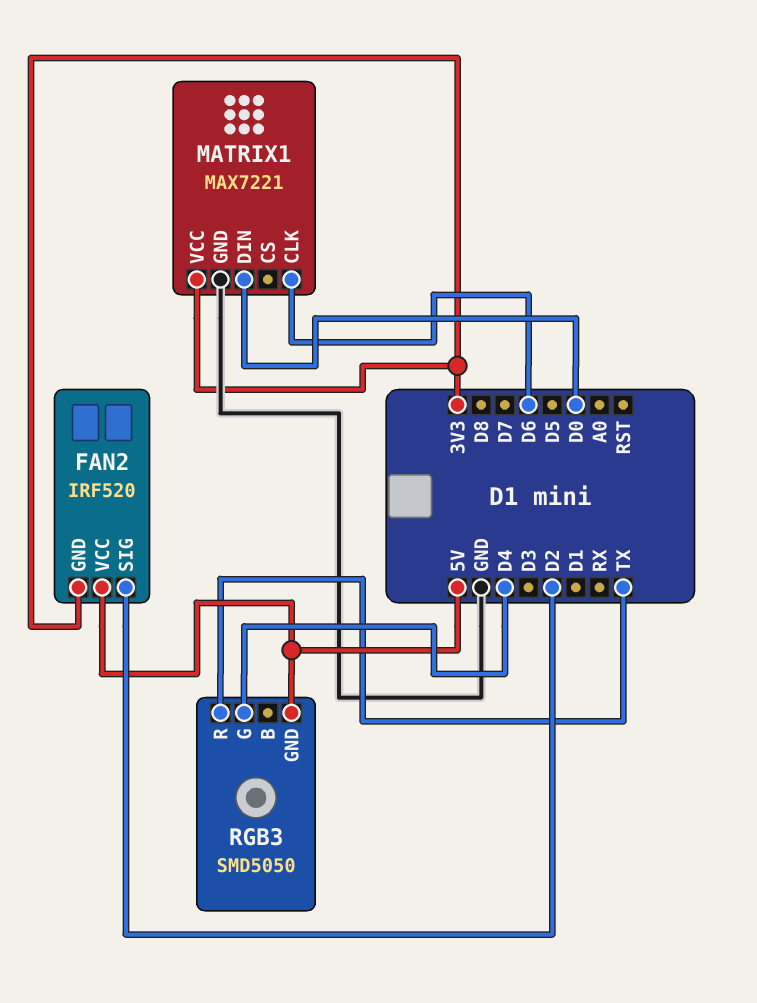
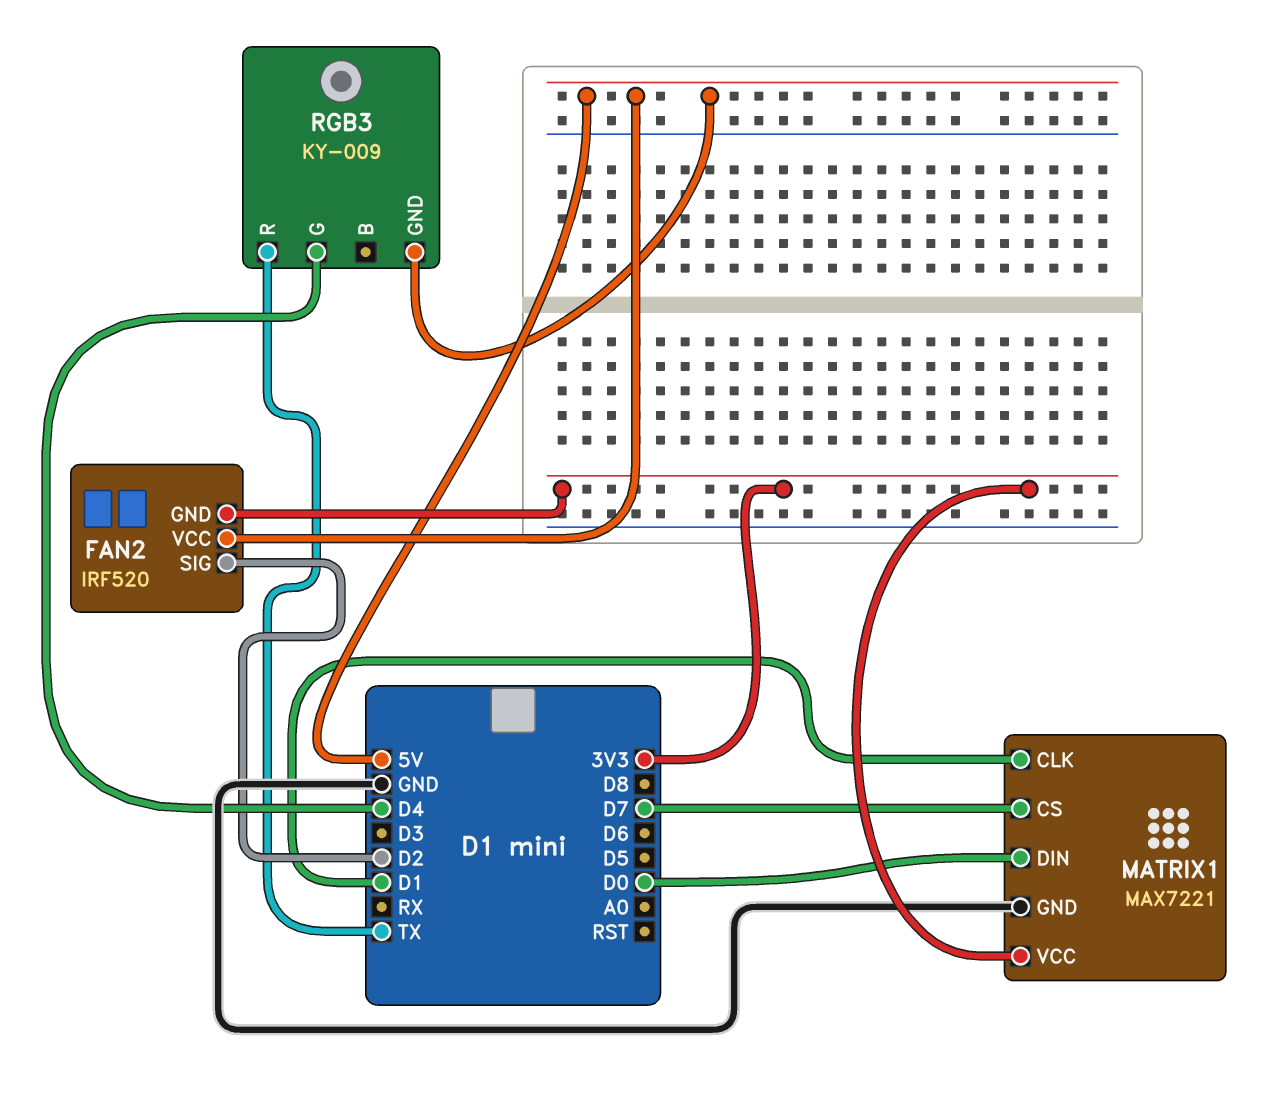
MATRIX1 pin CLK: D6 -> D1
MATRIX1 pin CS: none -> D7
RGB3: SMD5050 -> KY-009

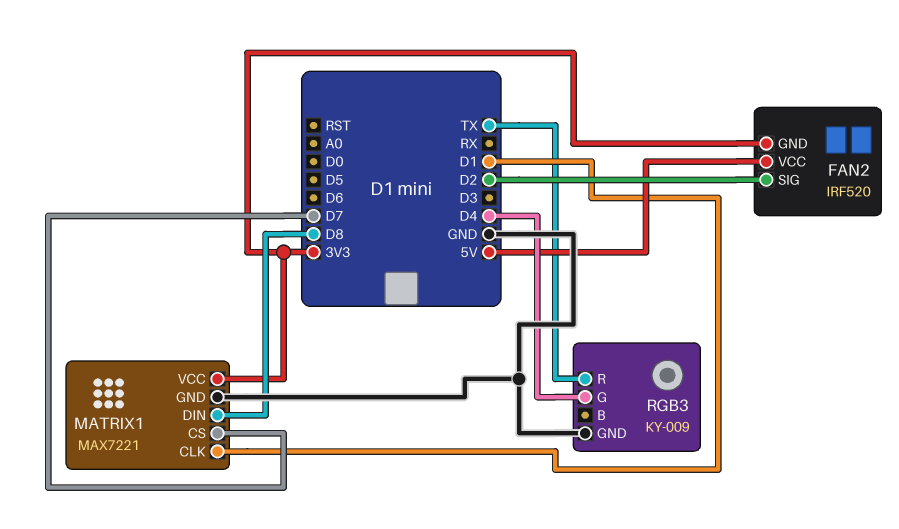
MATRIX1 pin DIN: D0 -> D8
RGB3 pin GND: 5V -> GND

